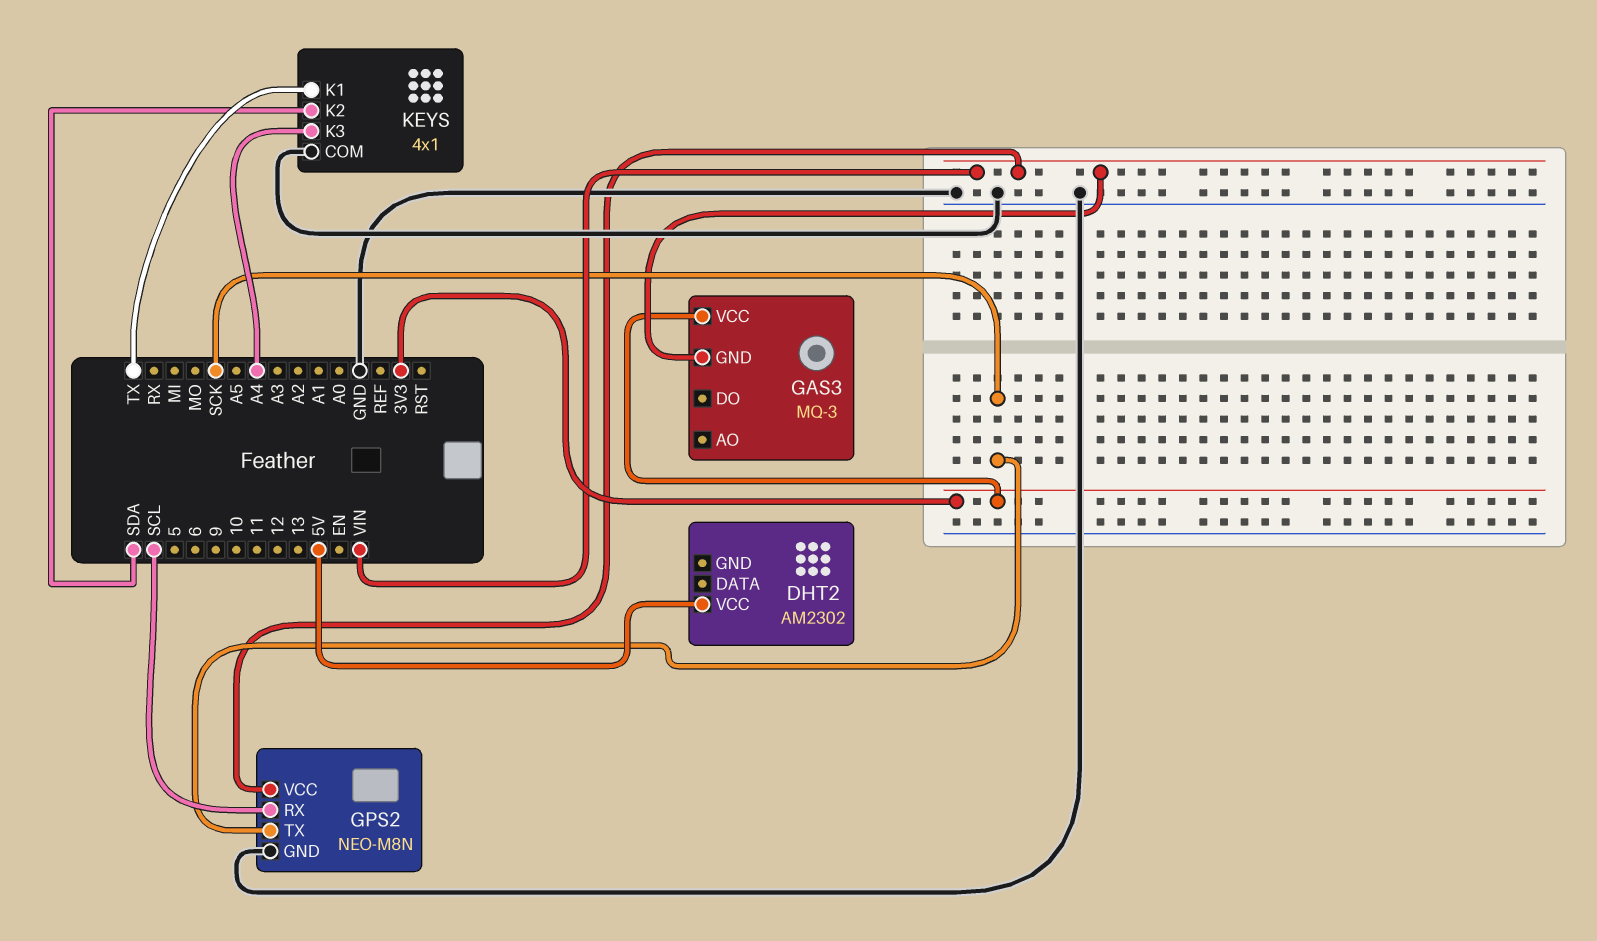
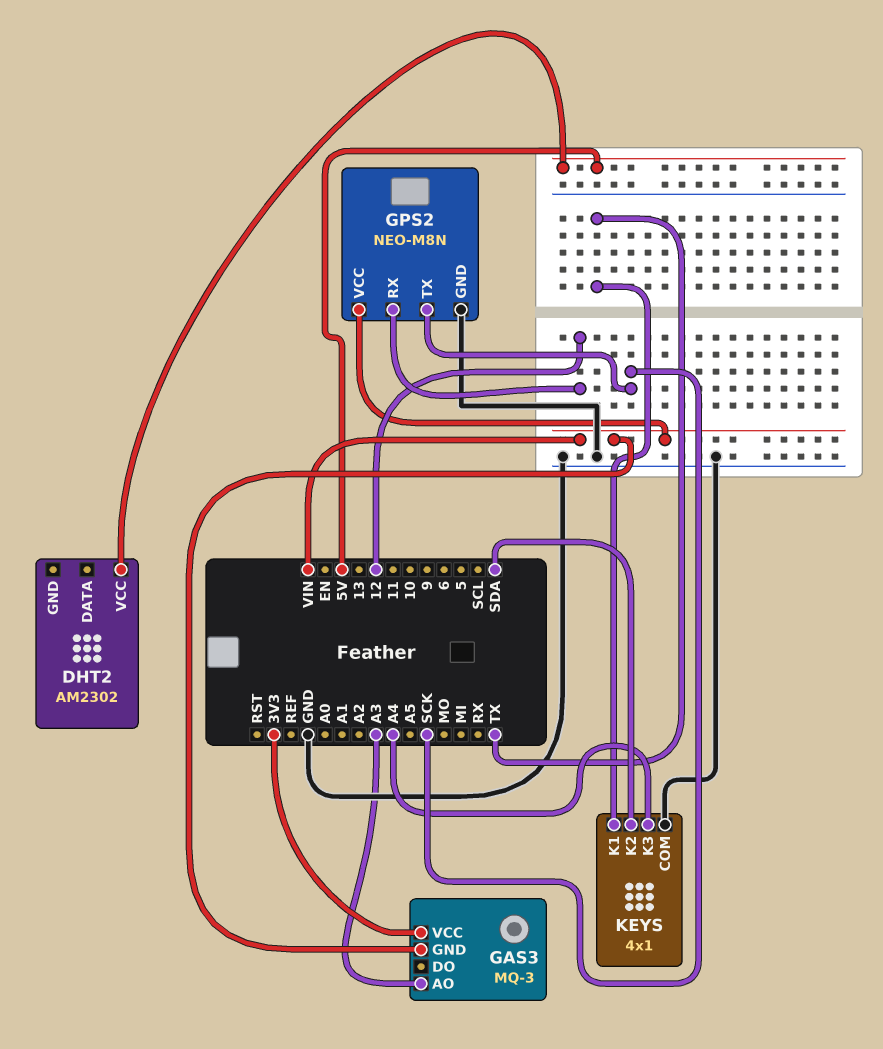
GAS3 pin AO: none -> A3
GPS2 pin RX: SCL -> 12

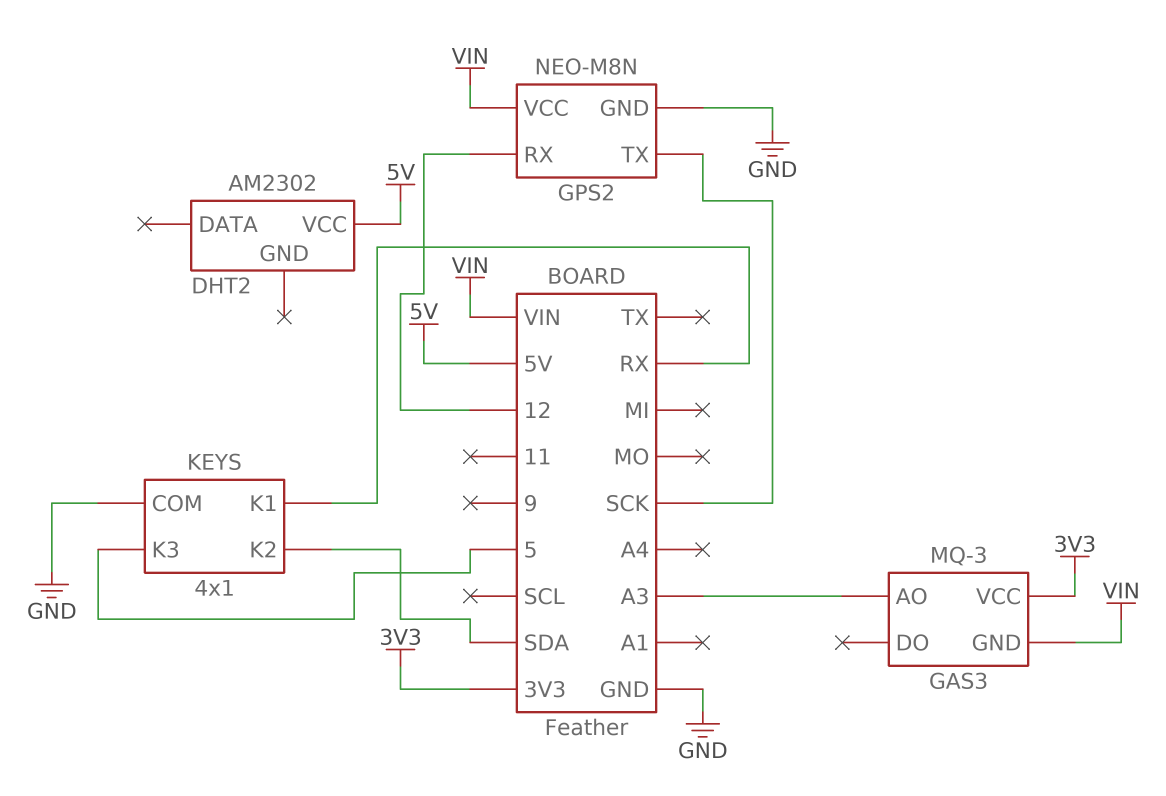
KEYS pin K1: TX -> RX
KEYS pin K3: A4 -> 5

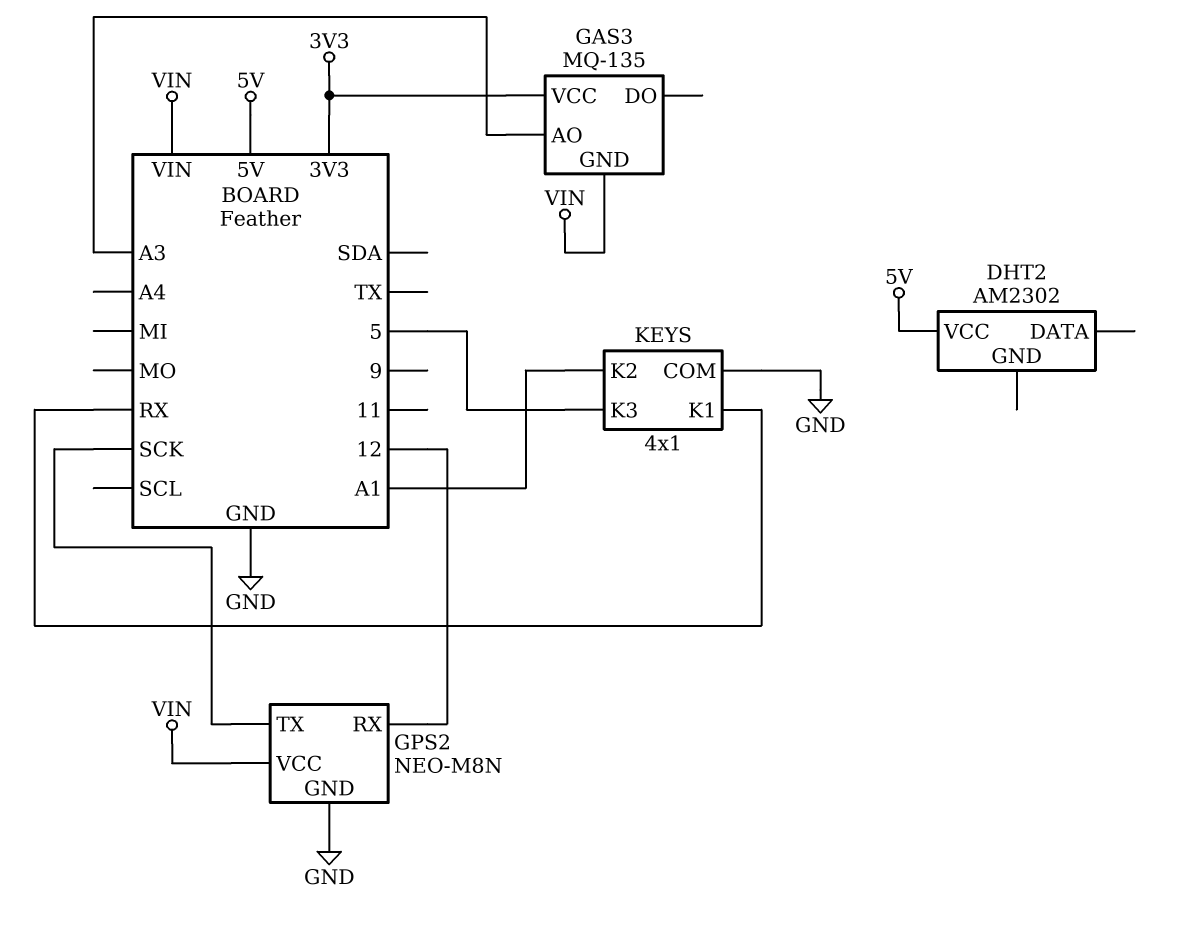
GAS3: MQ-3 -> MQ-135
KEYS pin K2: SDA -> A1

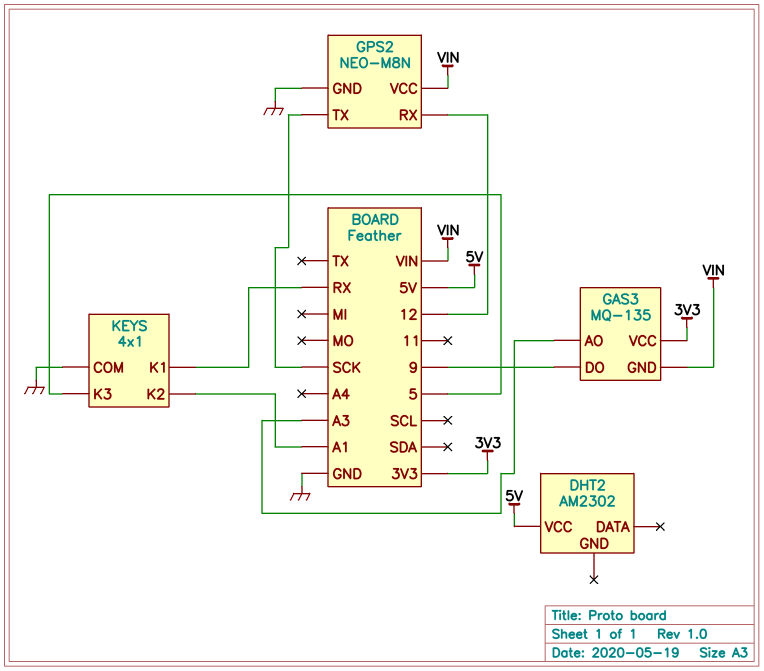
GAS3 pin DO: none -> 9

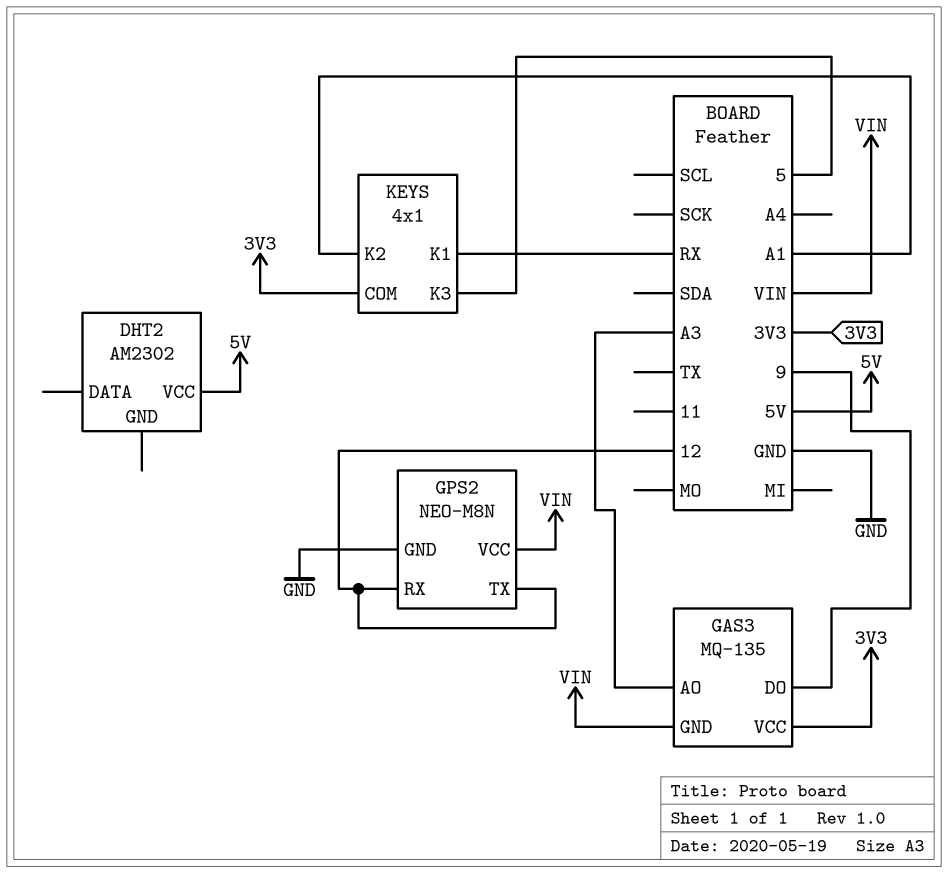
GPS2 pin TX: SCK -> 12
KEYS pin COM: GND -> 3V3

